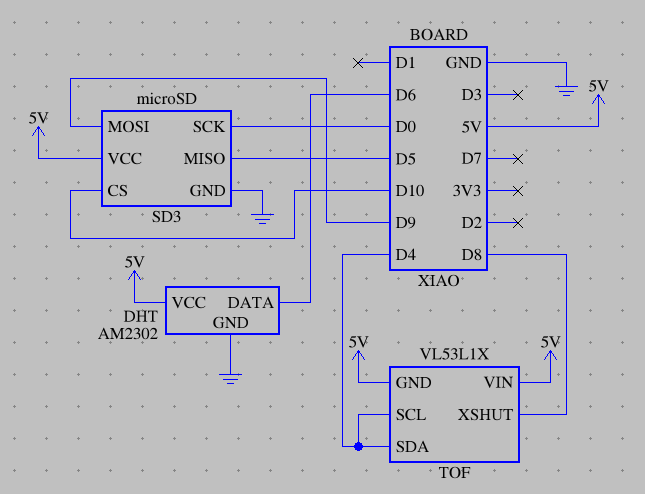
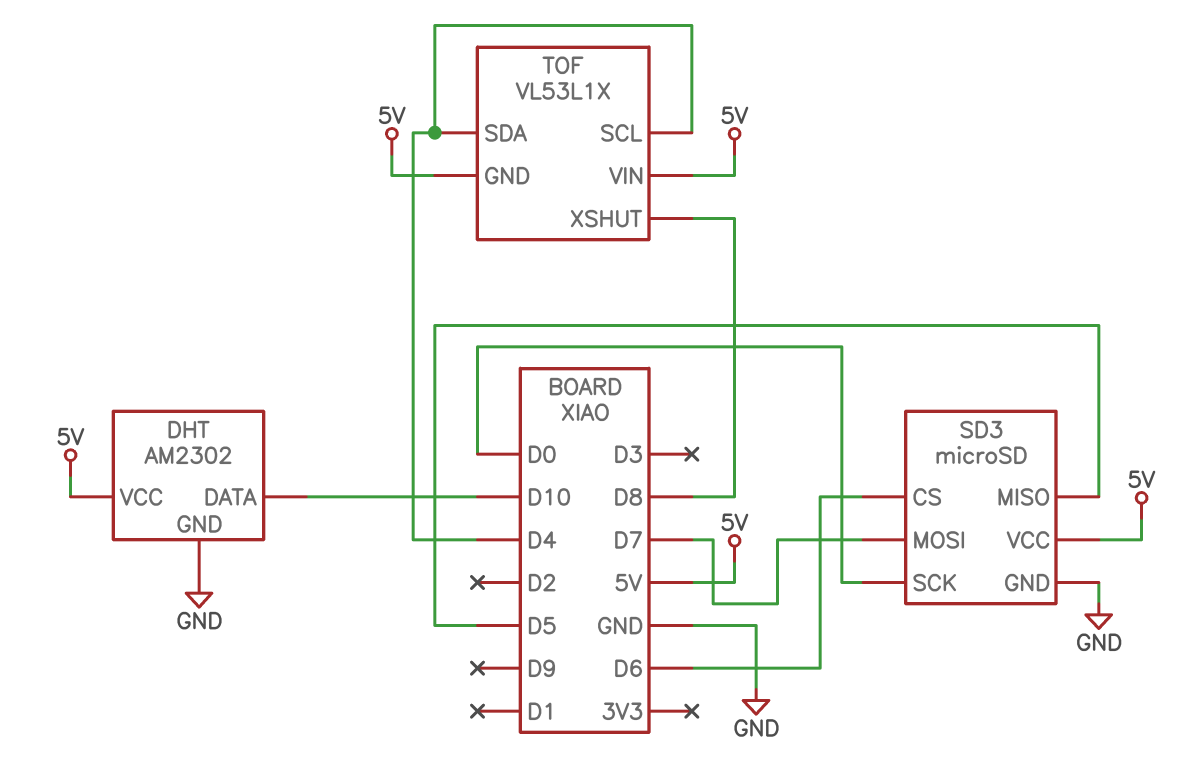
DHT pin DATA: D6 -> D10
SD3 pin CS: D10 -> D6
SD3 pin MOSI: D9 -> D7

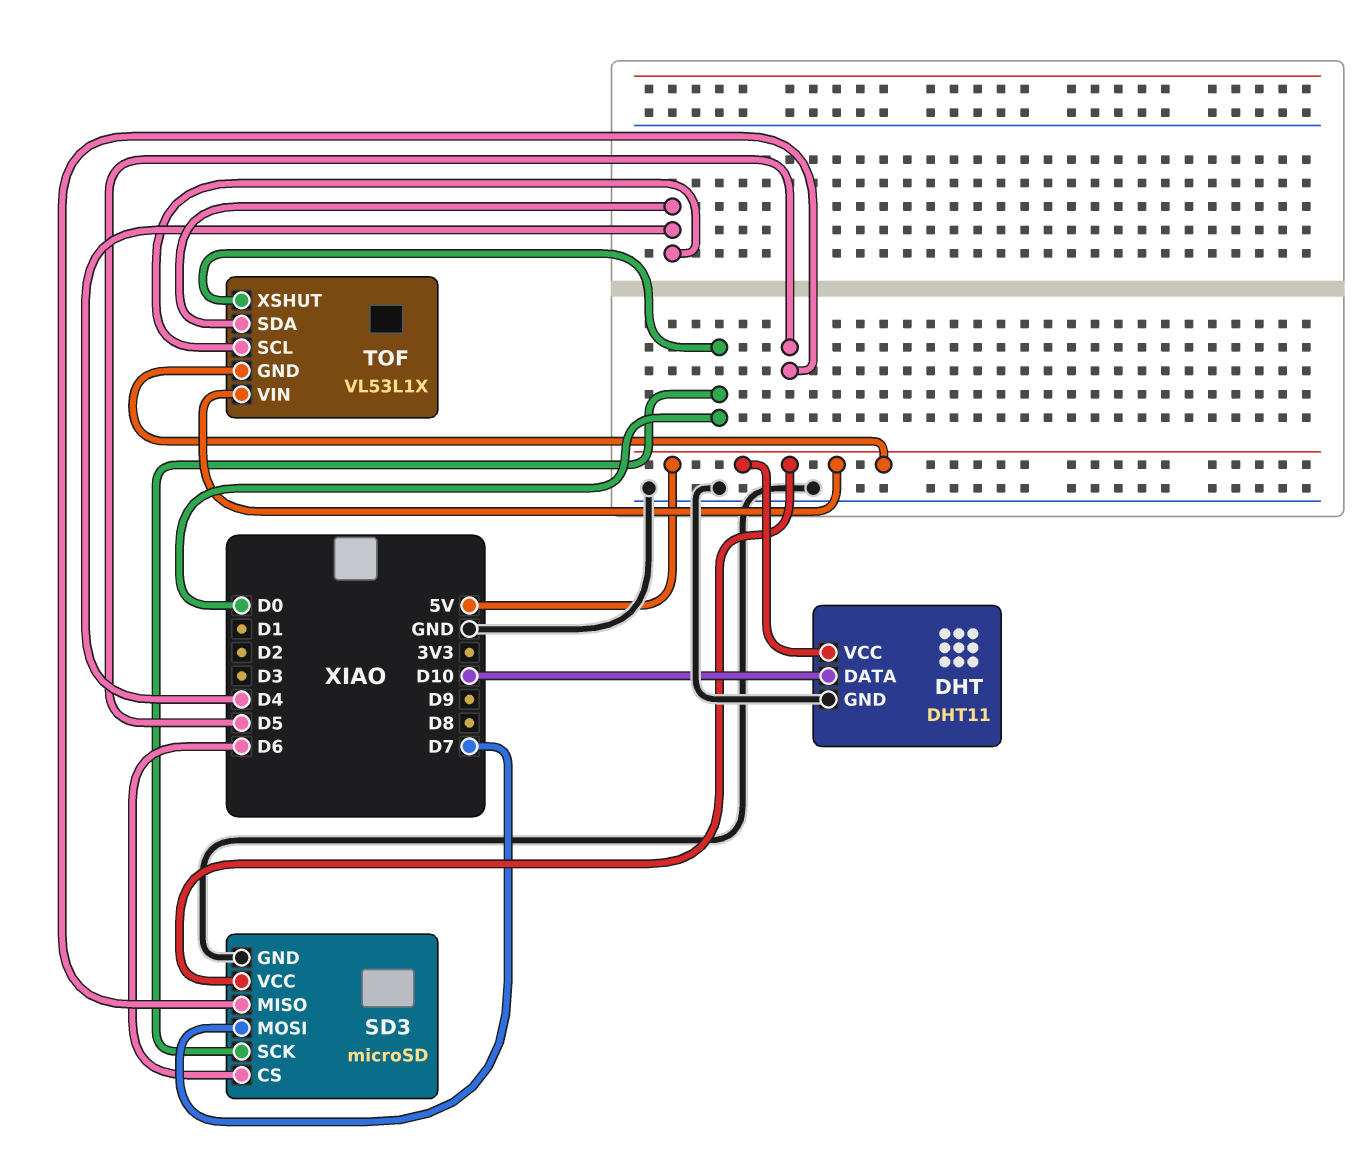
DHT: AM2302 -> DHT11
TOF pin XSHUT: D8 -> D0

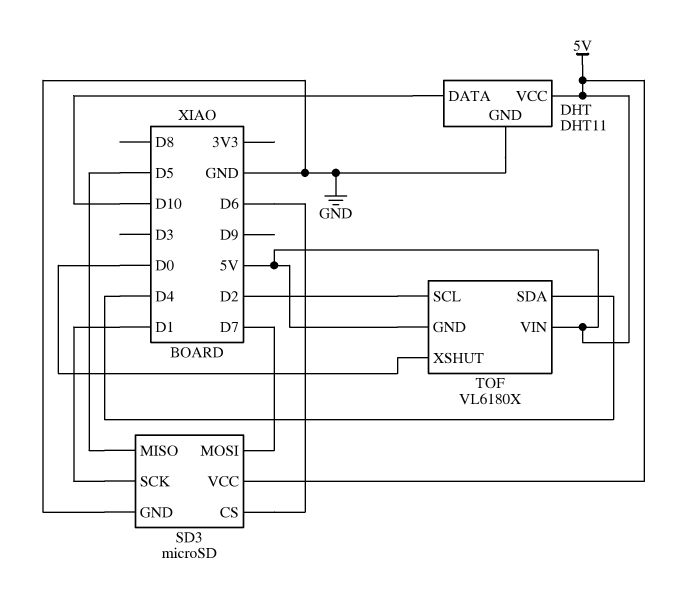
SD3 pin SCK: D0 -> D1
TOF: VL53L1X -> VL6180X
TOF pin SCL: D4 -> D2

